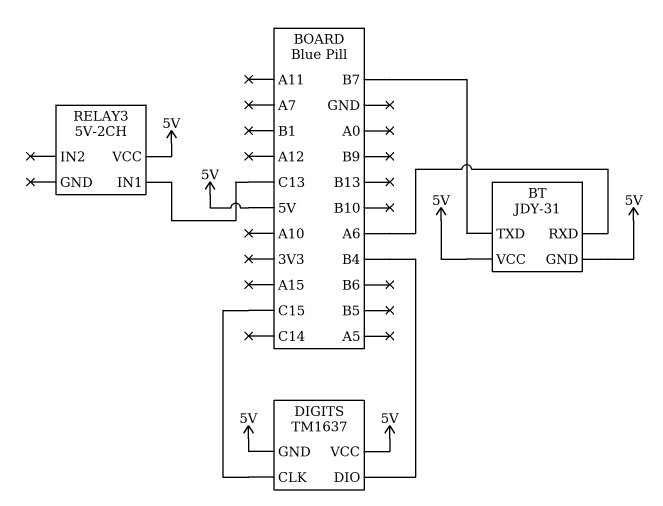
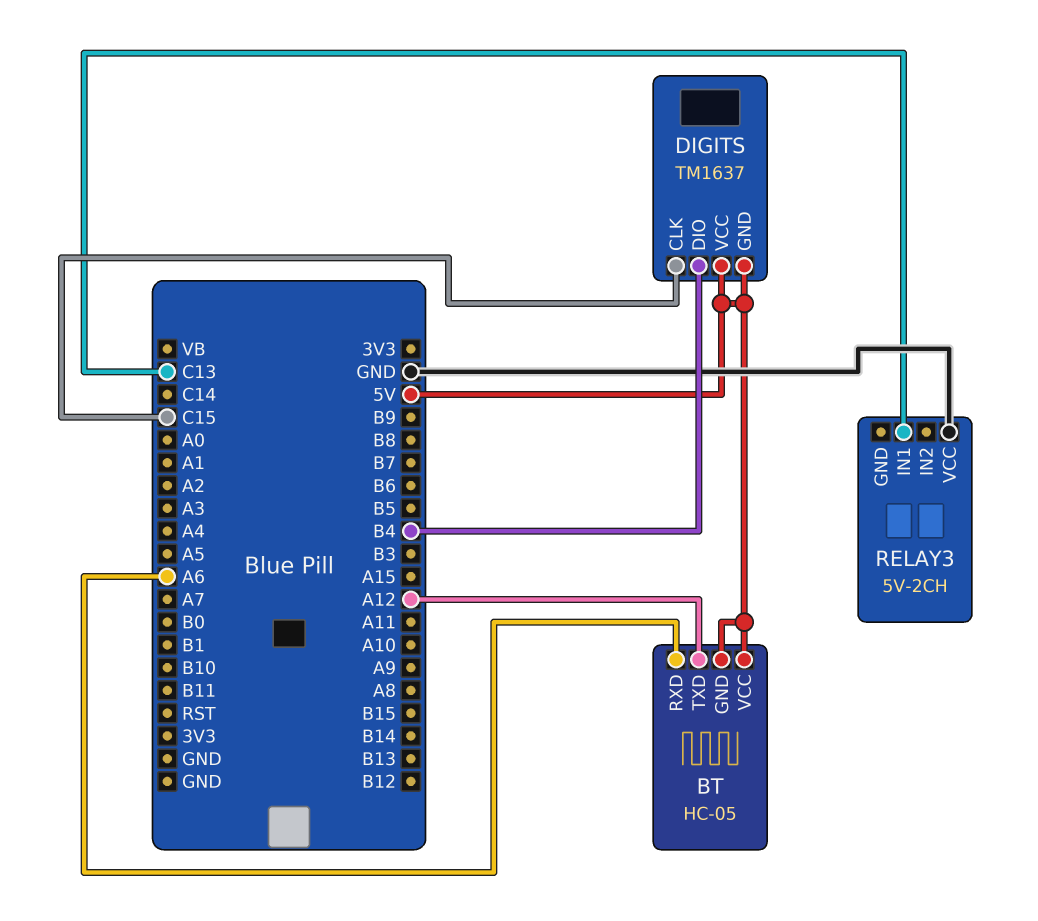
BT: JDY-31 -> HC-05
BT pin TXD: B7 -> A12
RELAY3 pin VCC: 5V -> GND

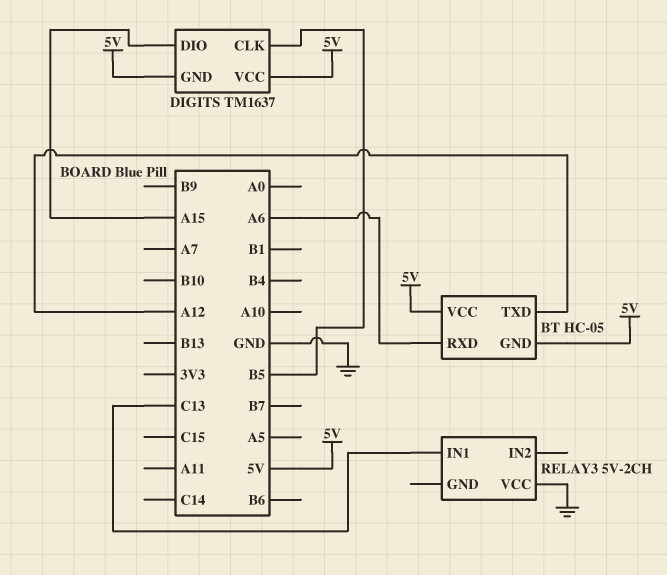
DIGITS pin CLK: C15 -> B5
DIGITS pin DIO: B4 -> A15

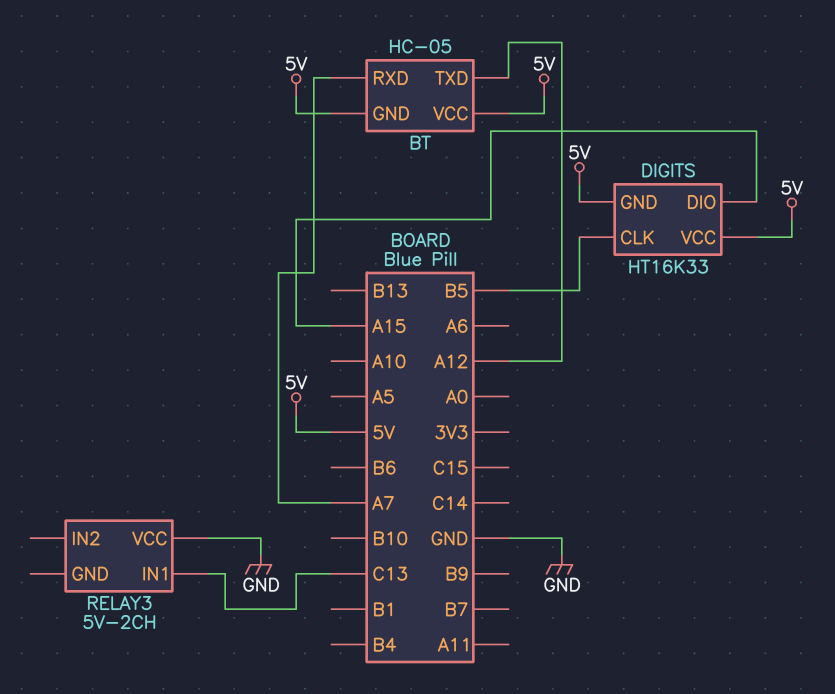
BT pin RXD: A6 -> A7
DIGITS: TM1637 -> HT16K33

